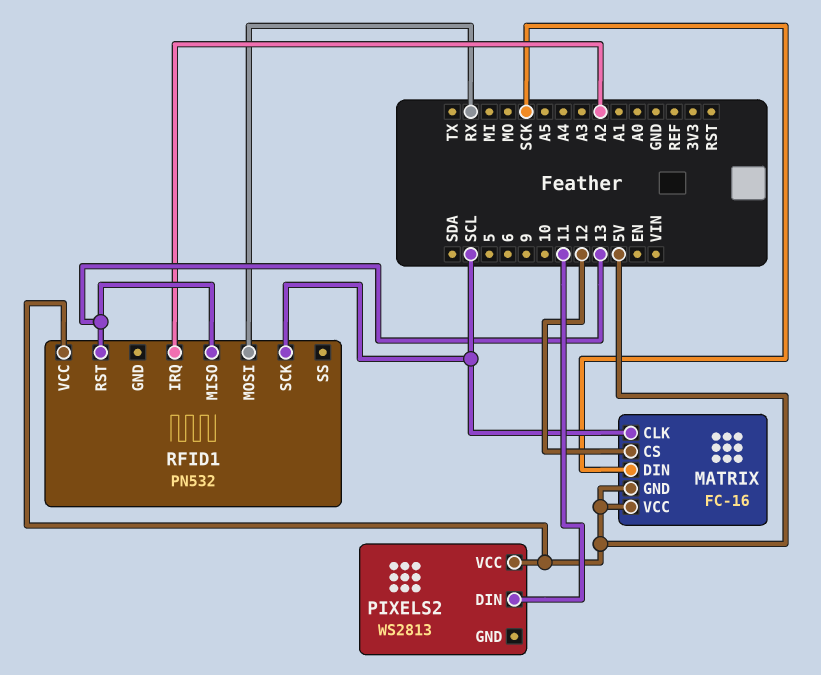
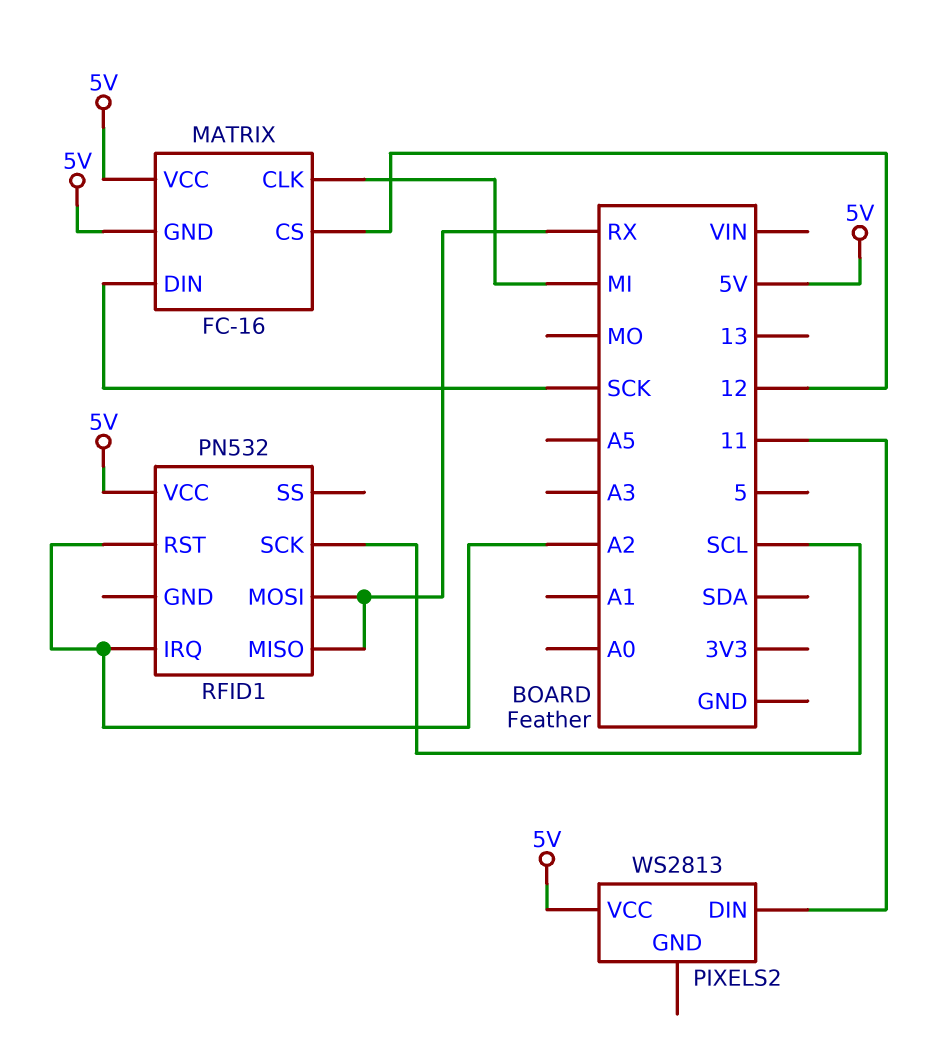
MATRIX pin CLK: SCL -> MI
RFID1 pin MISO: 13 -> RX
RFID1 pin RST: 13 -> A2

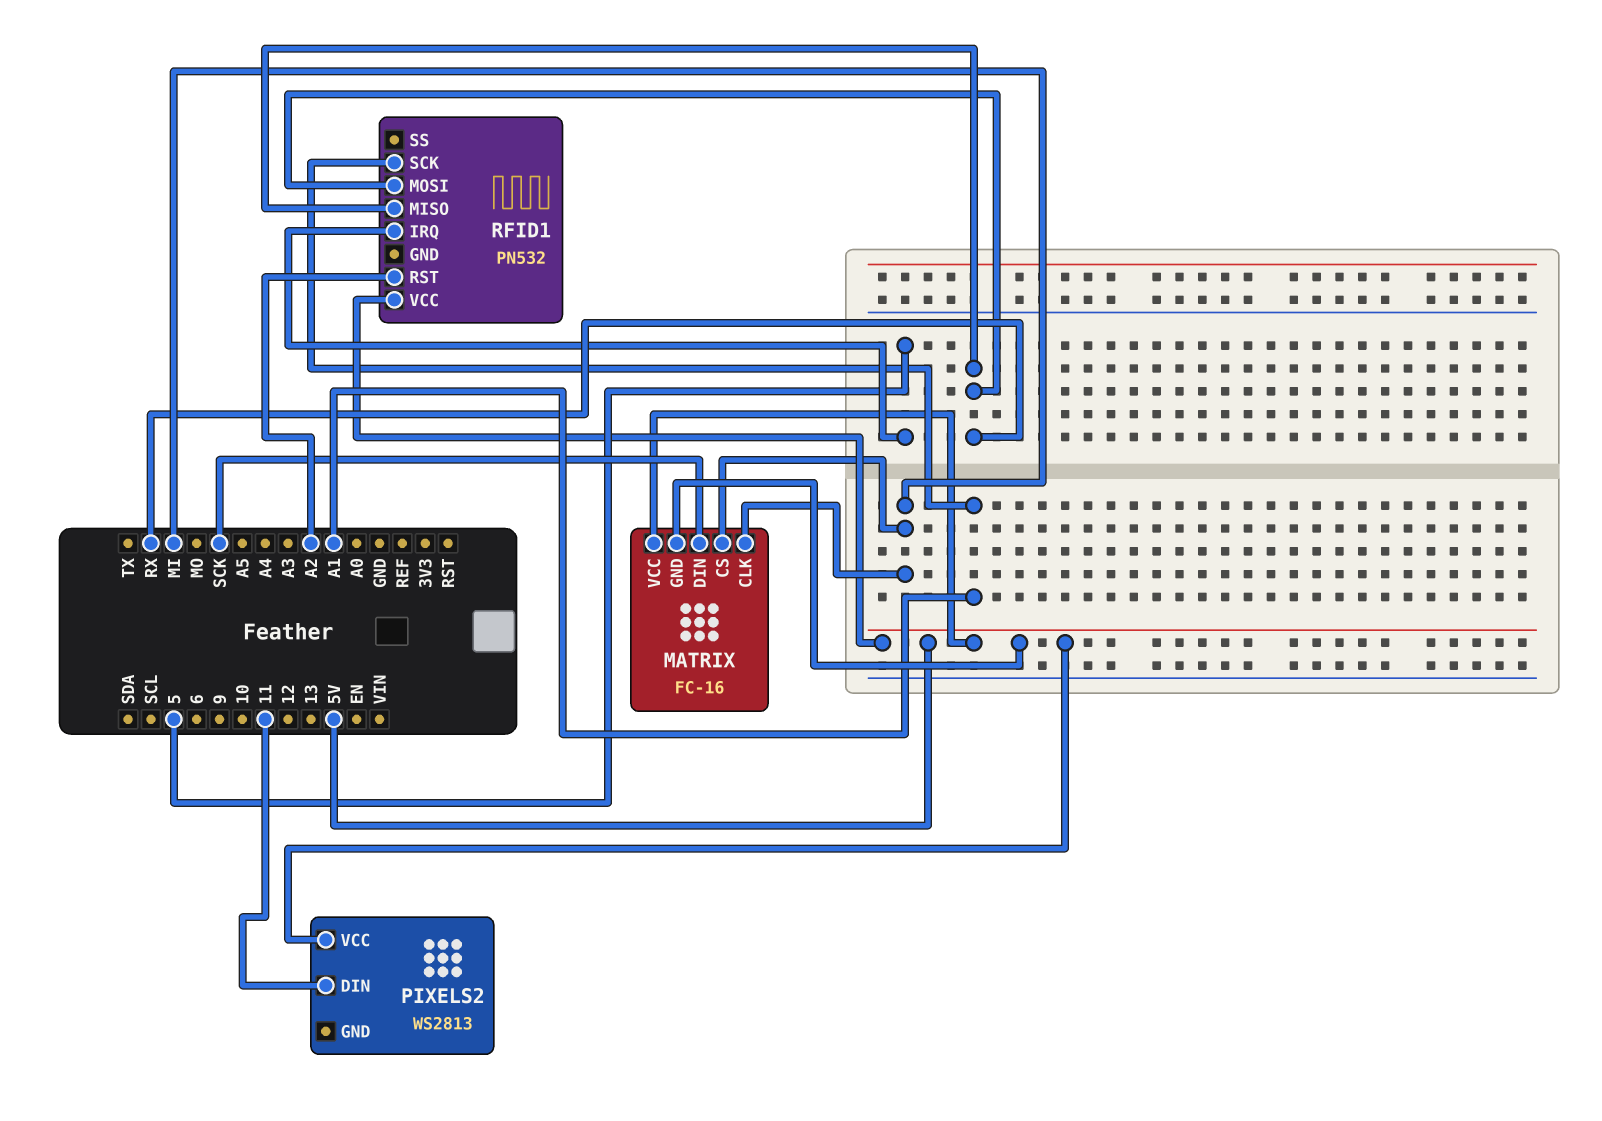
MATRIX pin CS: 12 -> MI
RFID1 pin IRQ: A2 -> 5
RFID1 pin SCK: SCL -> A1

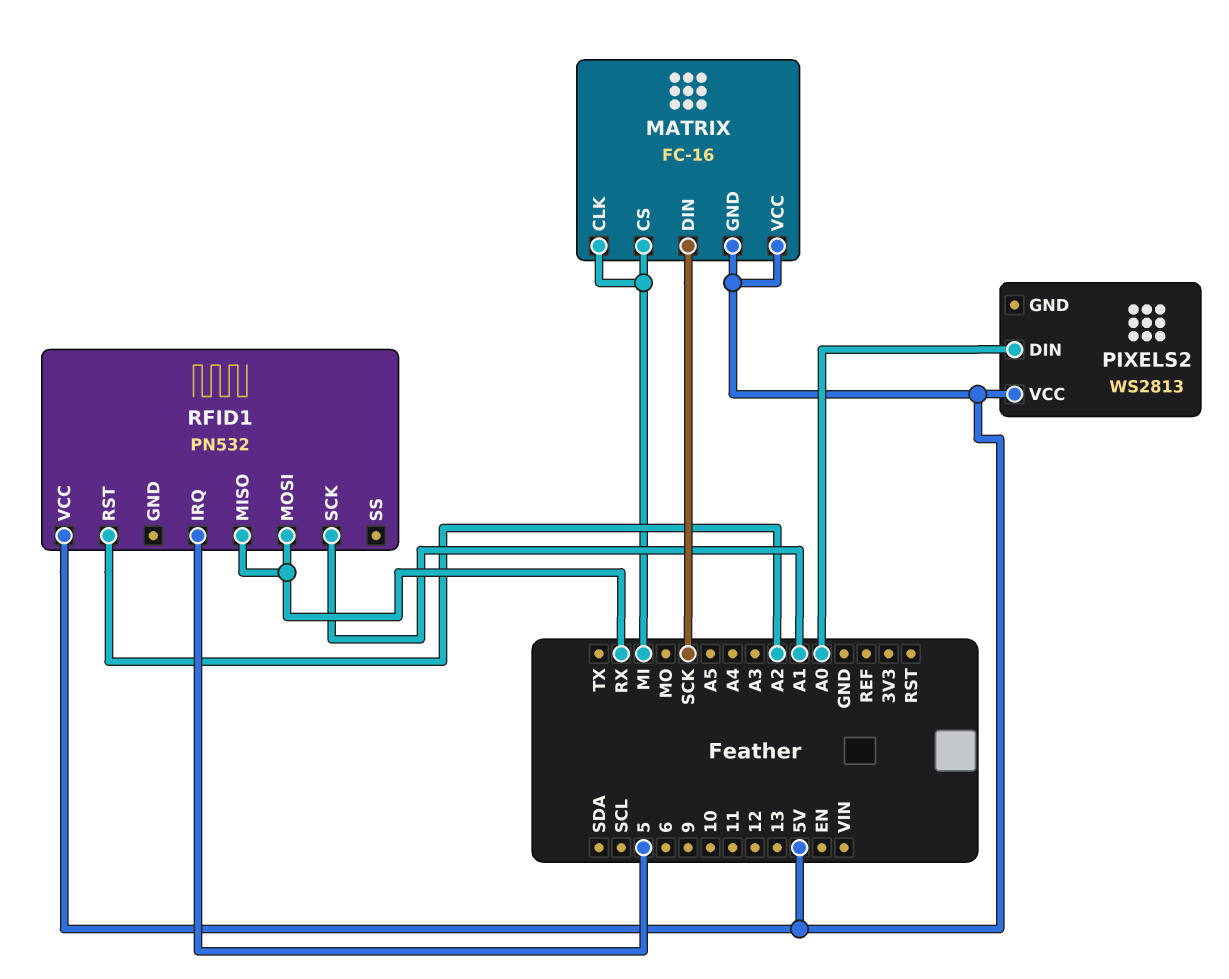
PIXELS2 pin DIN: 11 -> A0

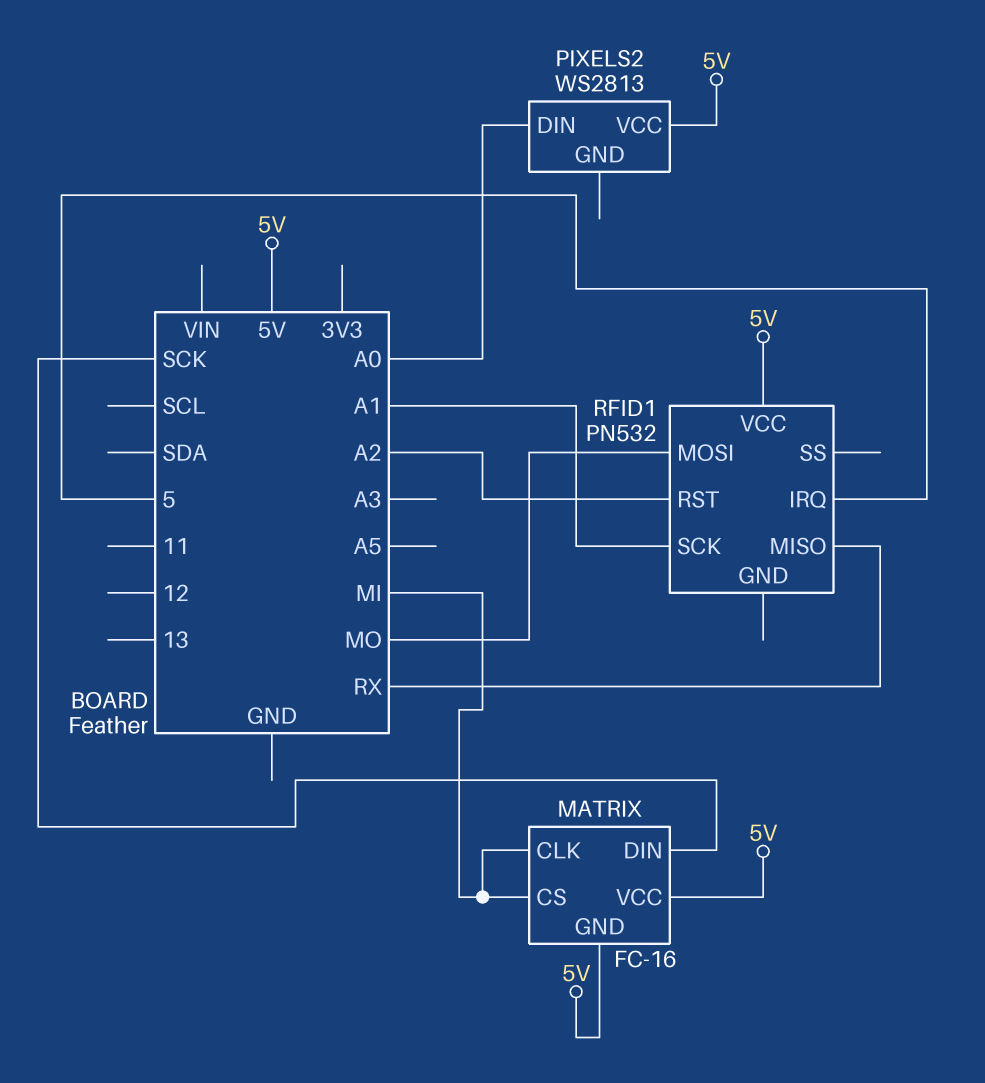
RFID1 pin MOSI: RX -> MO

